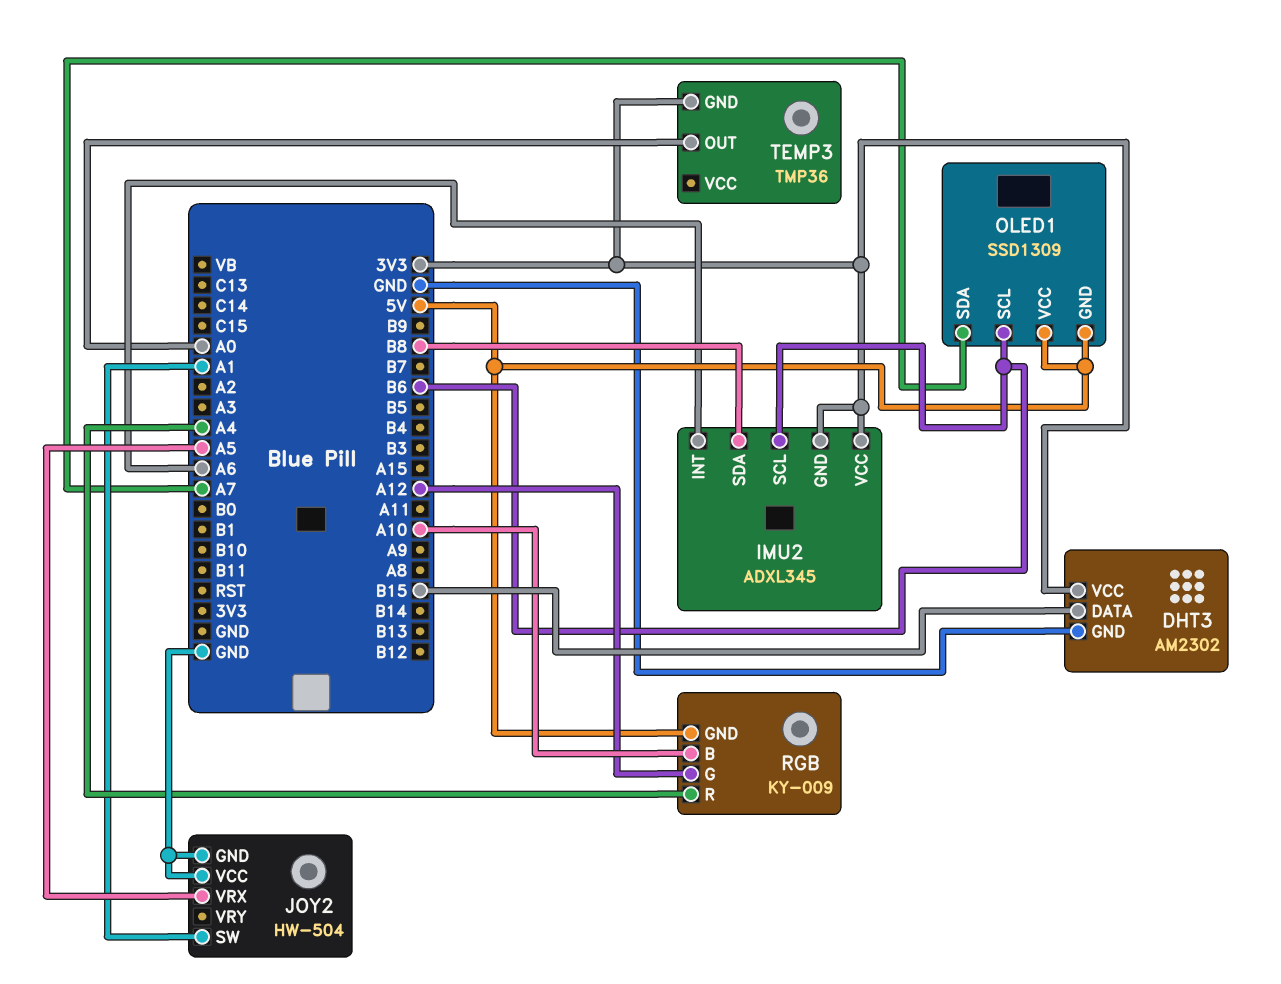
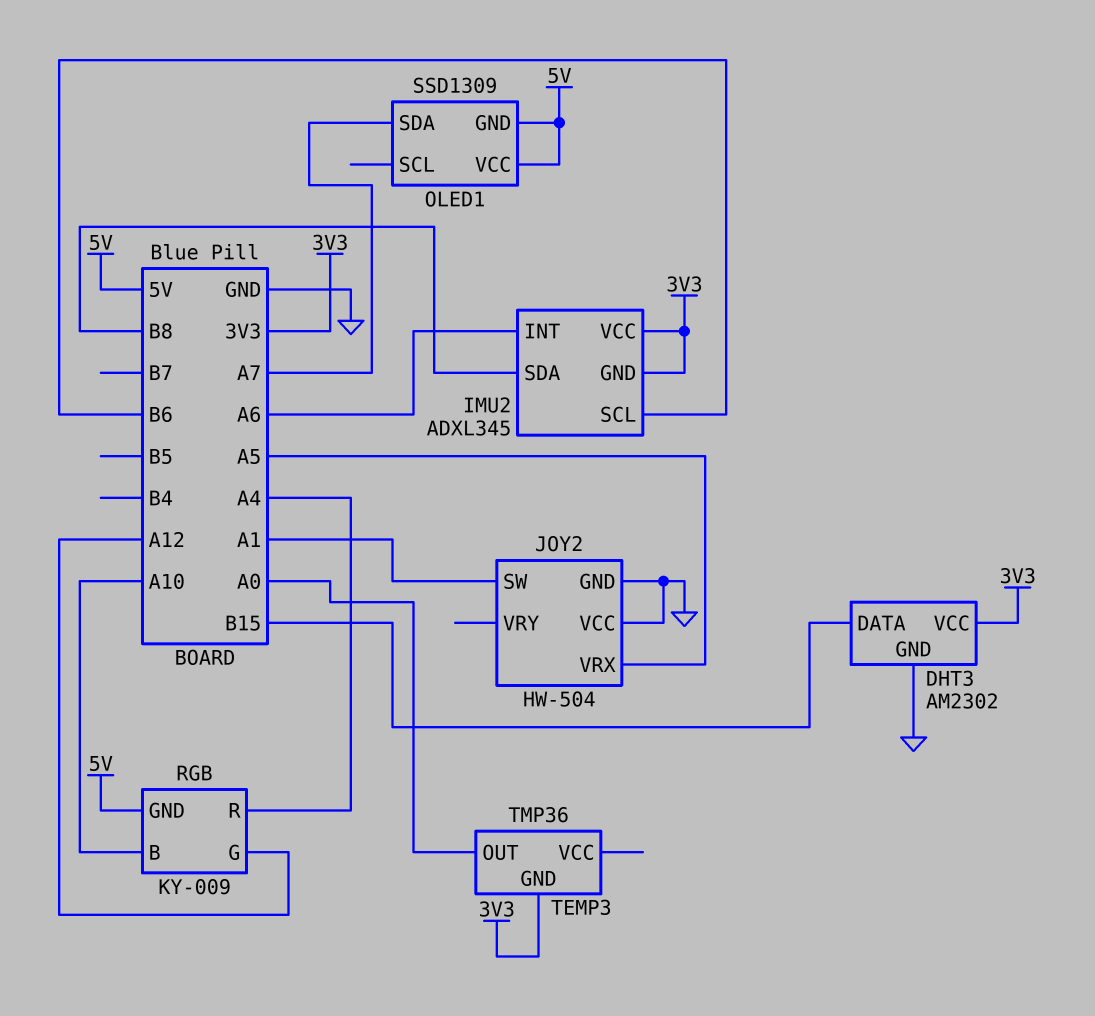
OLED1 pin SCL: B6 -> none

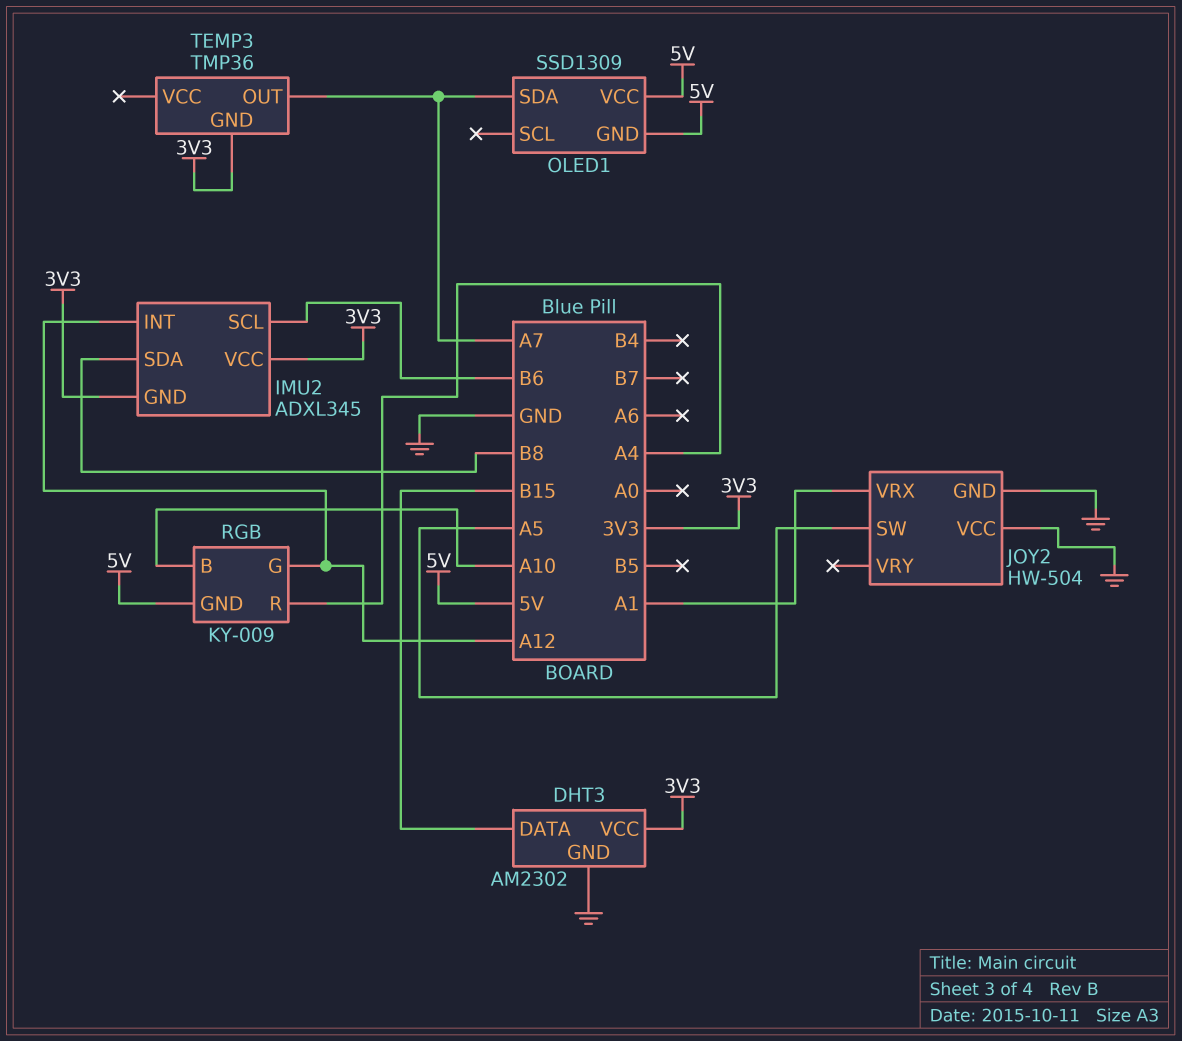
IMU2 pin INT: A6 -> A12
JOY2 pin SW: A1 -> A5
JOY2 pin VRX: A5 -> A1
TEMP3 pin OUT: A0 -> A7

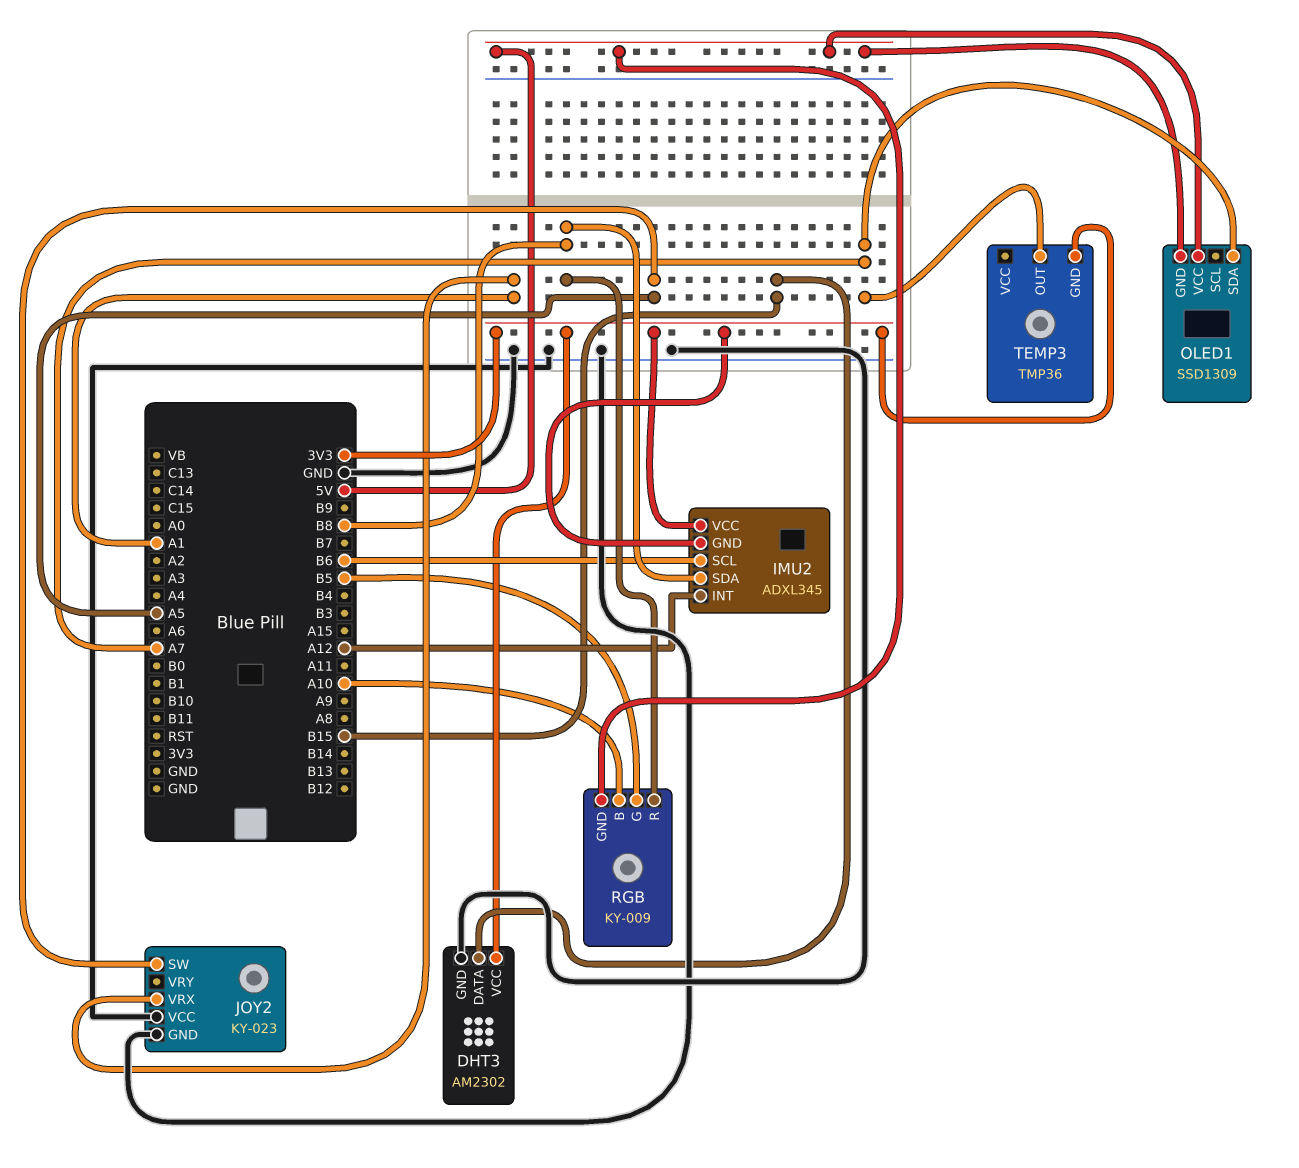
JOY2: HW-504 -> KY-023
RGB pin G: A12 -> B5
RGB pin R: A4 -> B8

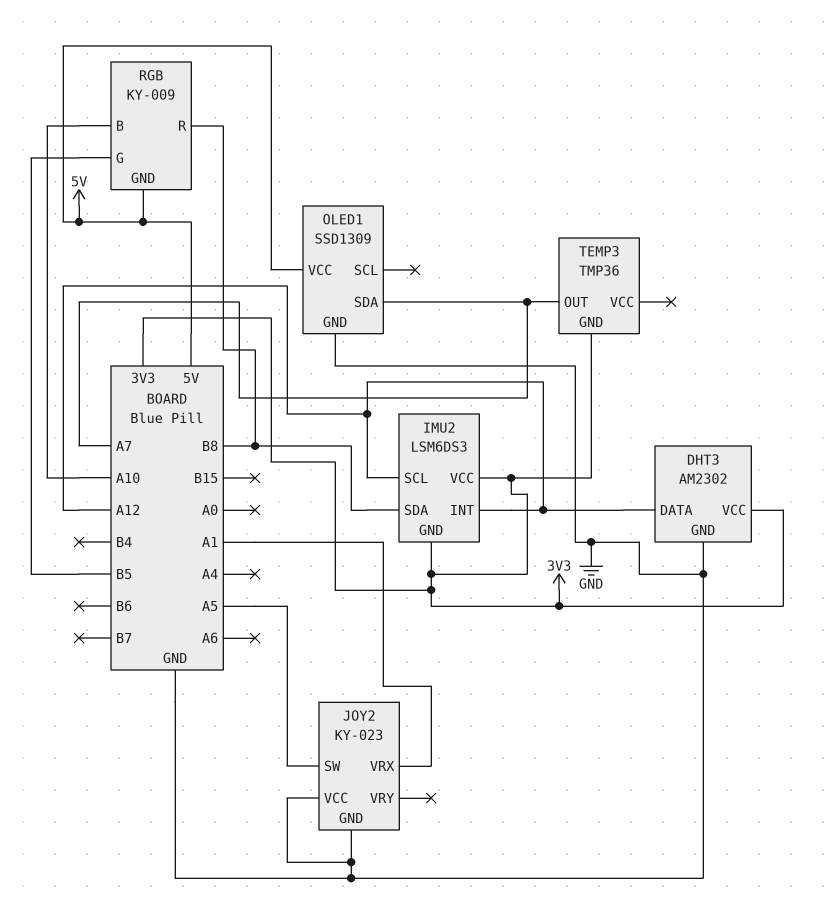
DHT3 pin DATA: B15 -> A12
IMU2: ADXL345 -> LSM6DS3
IMU2 pin SCL: B6 -> A12
OLED1 pin GND: 5V -> GND

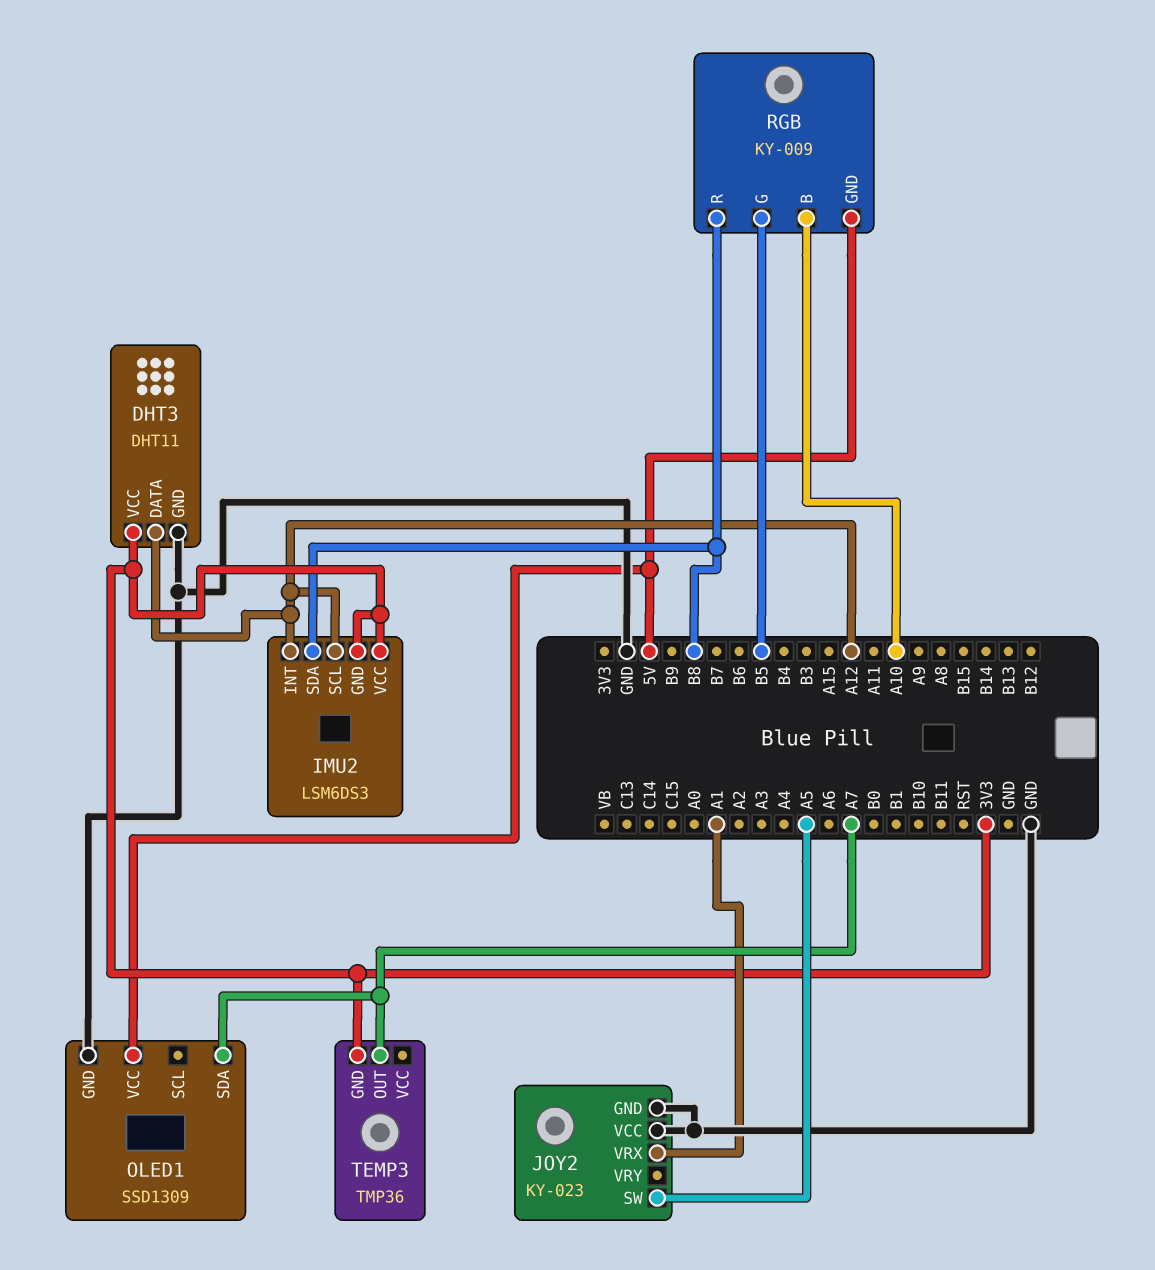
DHT3: AM2302 -> DHT11

